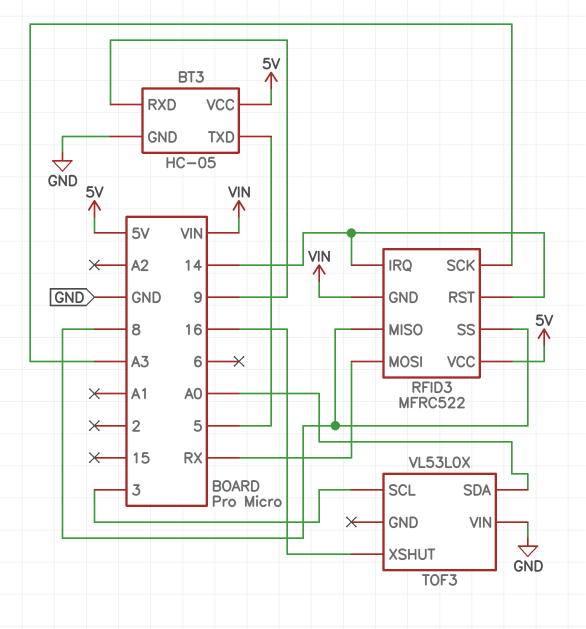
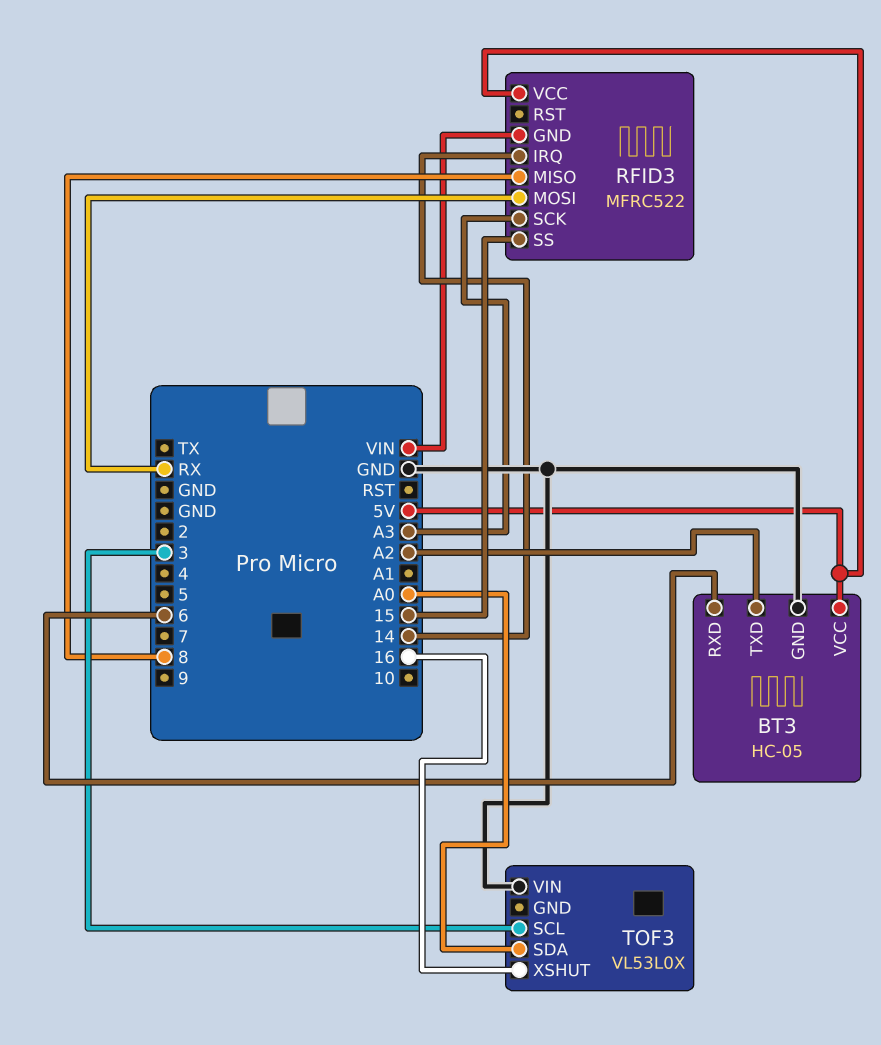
BT3 pin RXD: 9 -> 6
BT3 pin TXD: 5 -> A2
RFID3 pin RST: 14 -> none
RFID3 pin SS: 8 -> 15

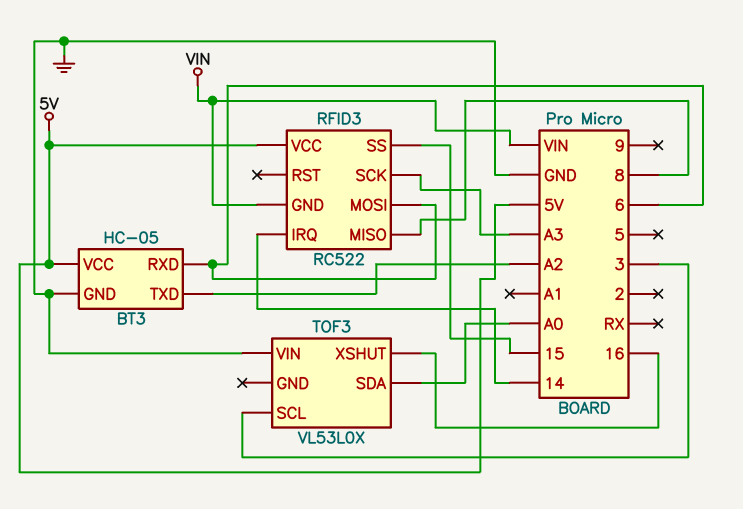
RFID3: MFRC522 -> RC522
RFID3 pin MOSI: RX -> 6

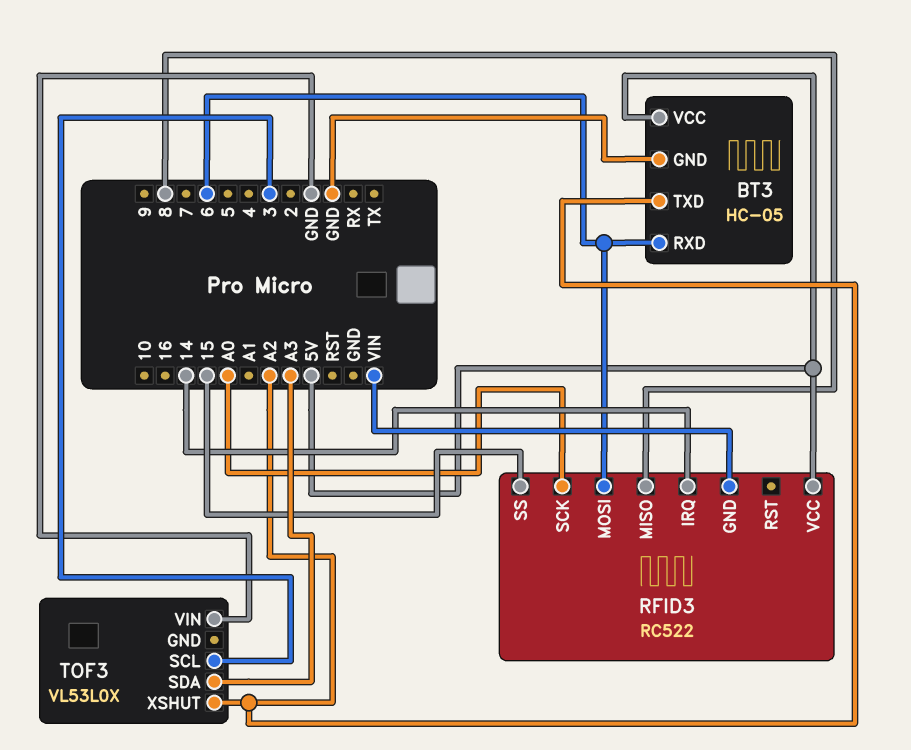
RFID3 pin SCK: A3 -> A0
TOF3 pin SDA: A0 -> A3
TOF3 pin XSHUT: 16 -> A2

